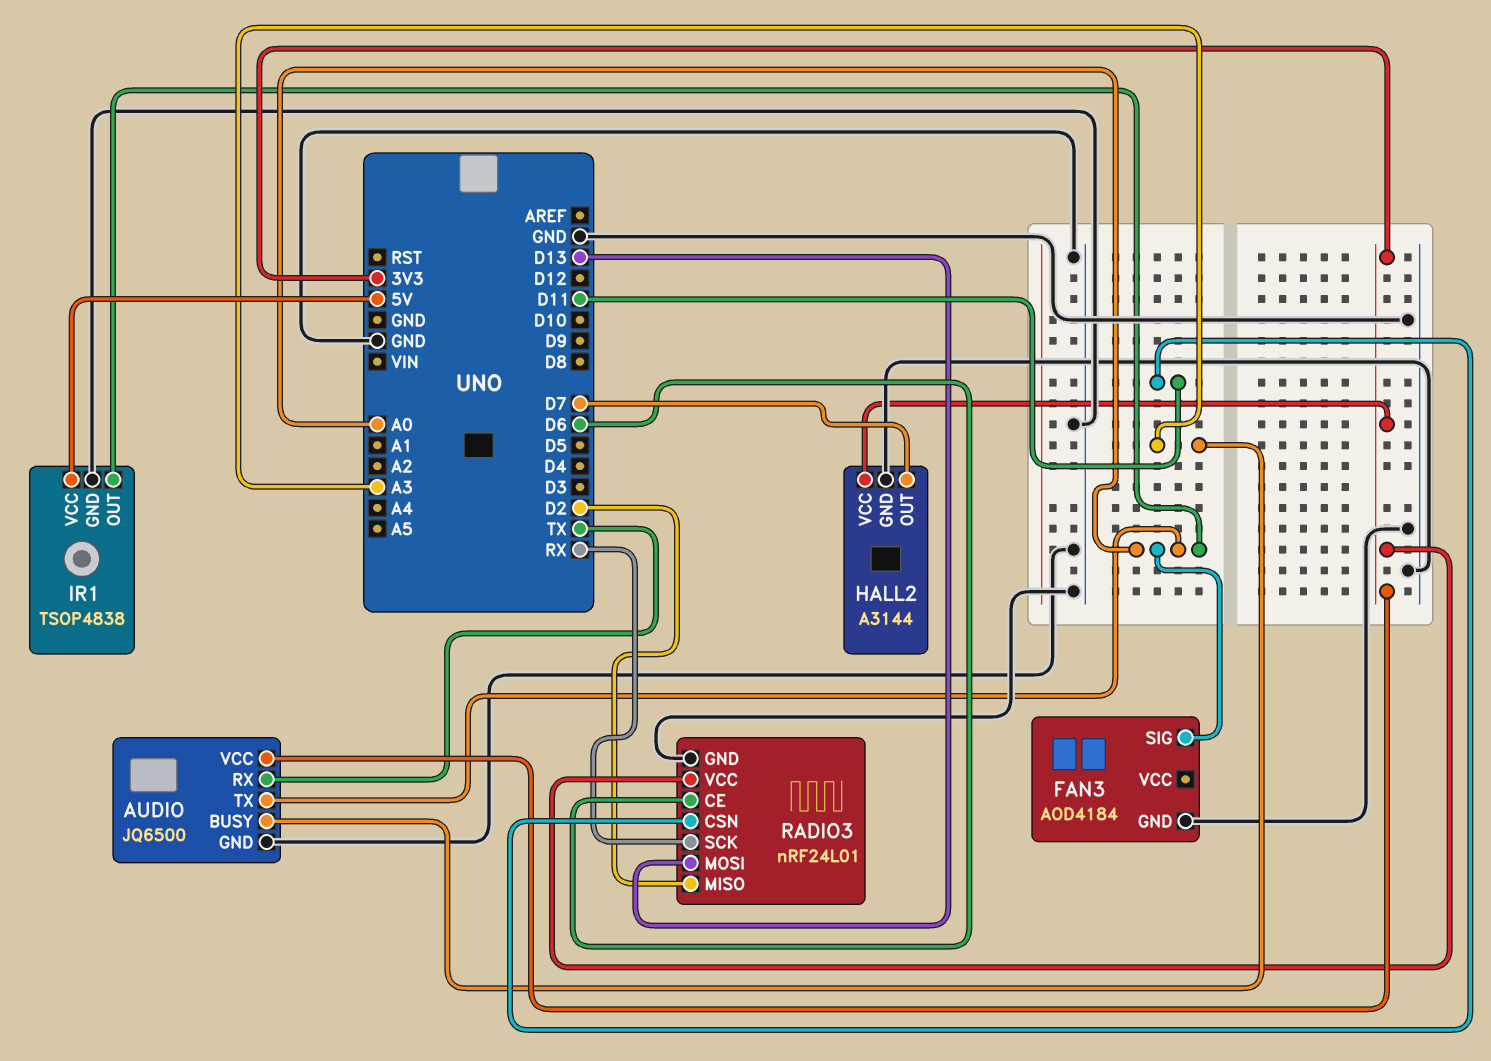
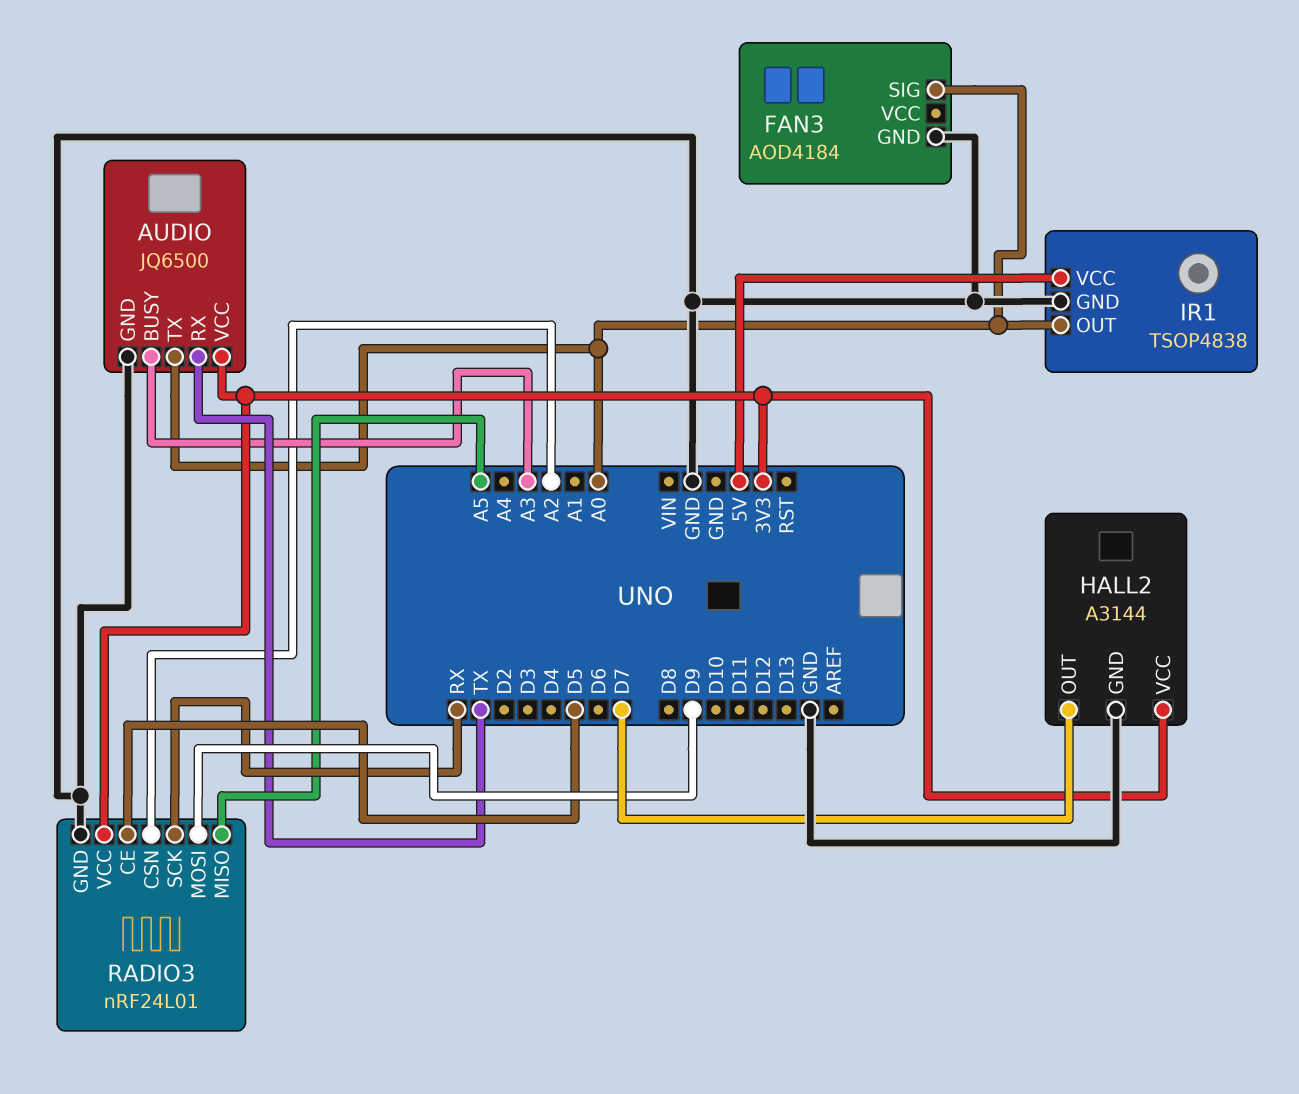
RADIO3 pin CE: D6 -> D5
RADIO3 pin CSN: D11 -> A2
RADIO3 pin MISO: D2 -> A5
RADIO3 pin MOSI: D13 -> D9

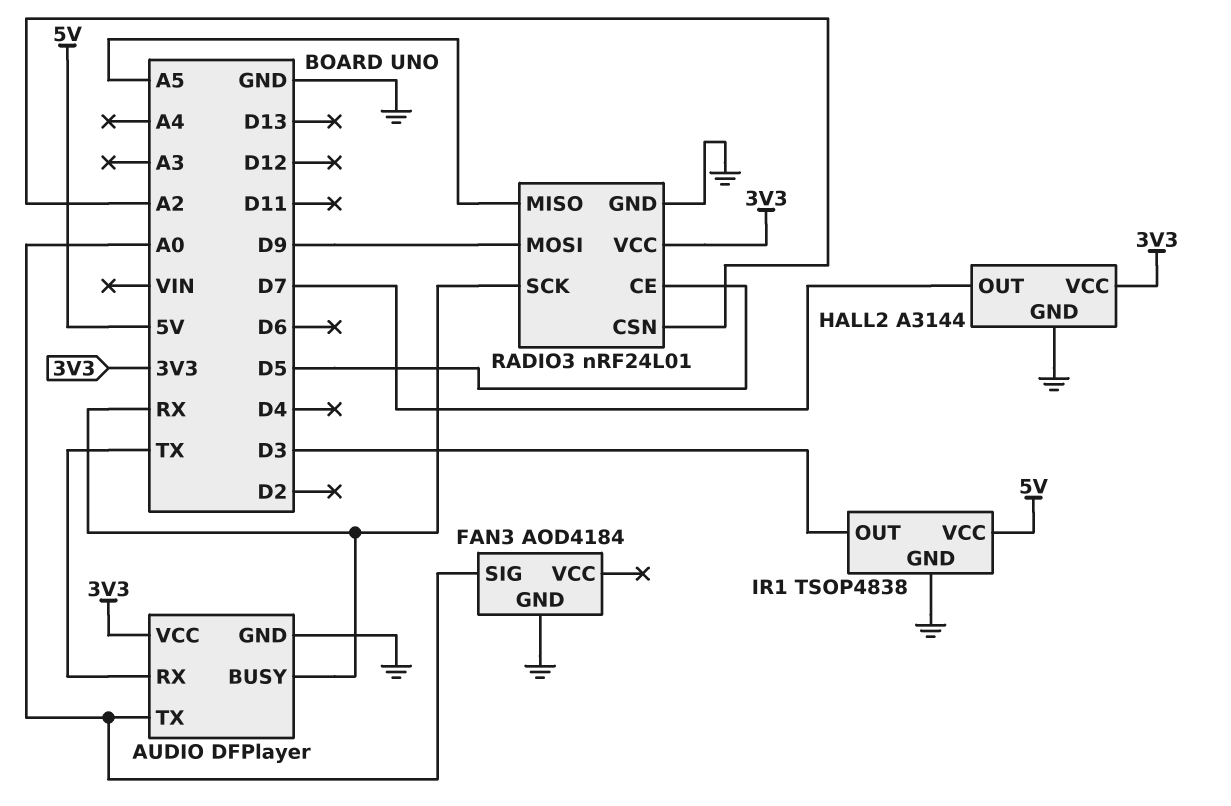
AUDIO: JQ6500 -> DFPlayer
AUDIO pin BUSY: A3 -> RX
IR1 pin OUT: A0 -> D3

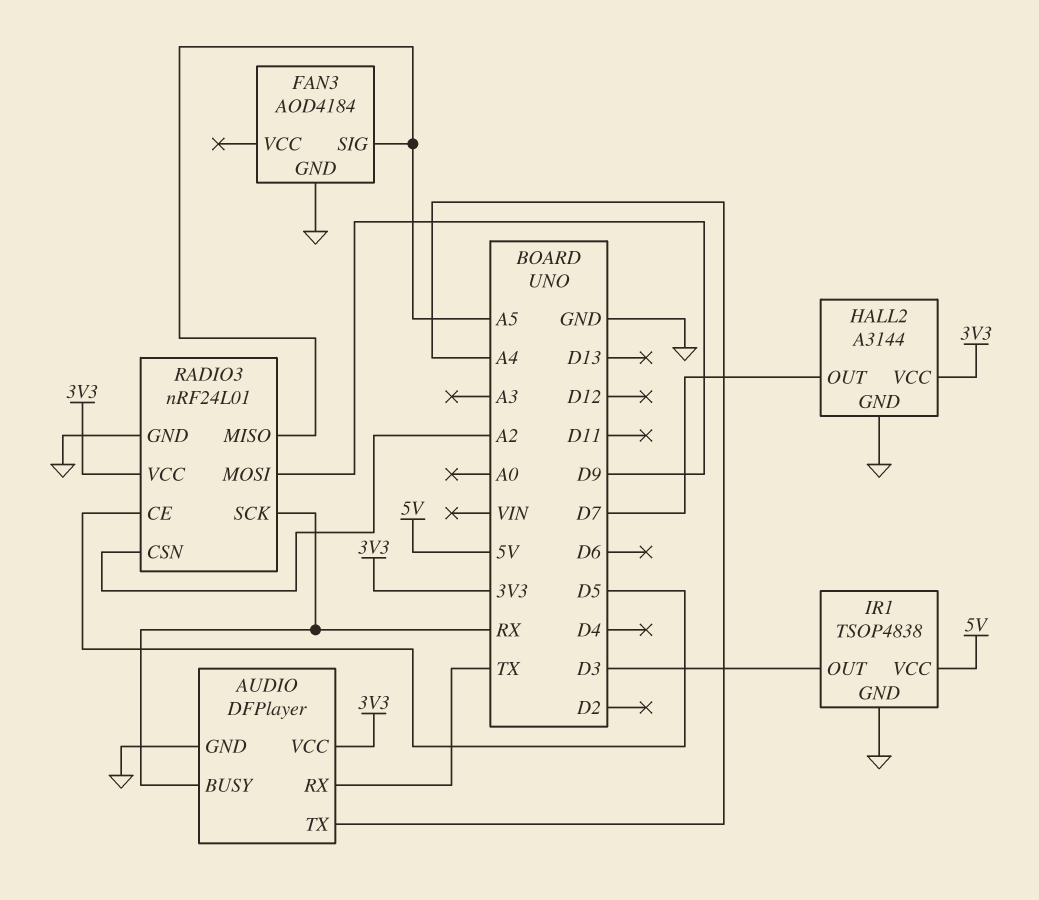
AUDIO pin TX: A0 -> A4
FAN3 pin SIG: A0 -> A5

